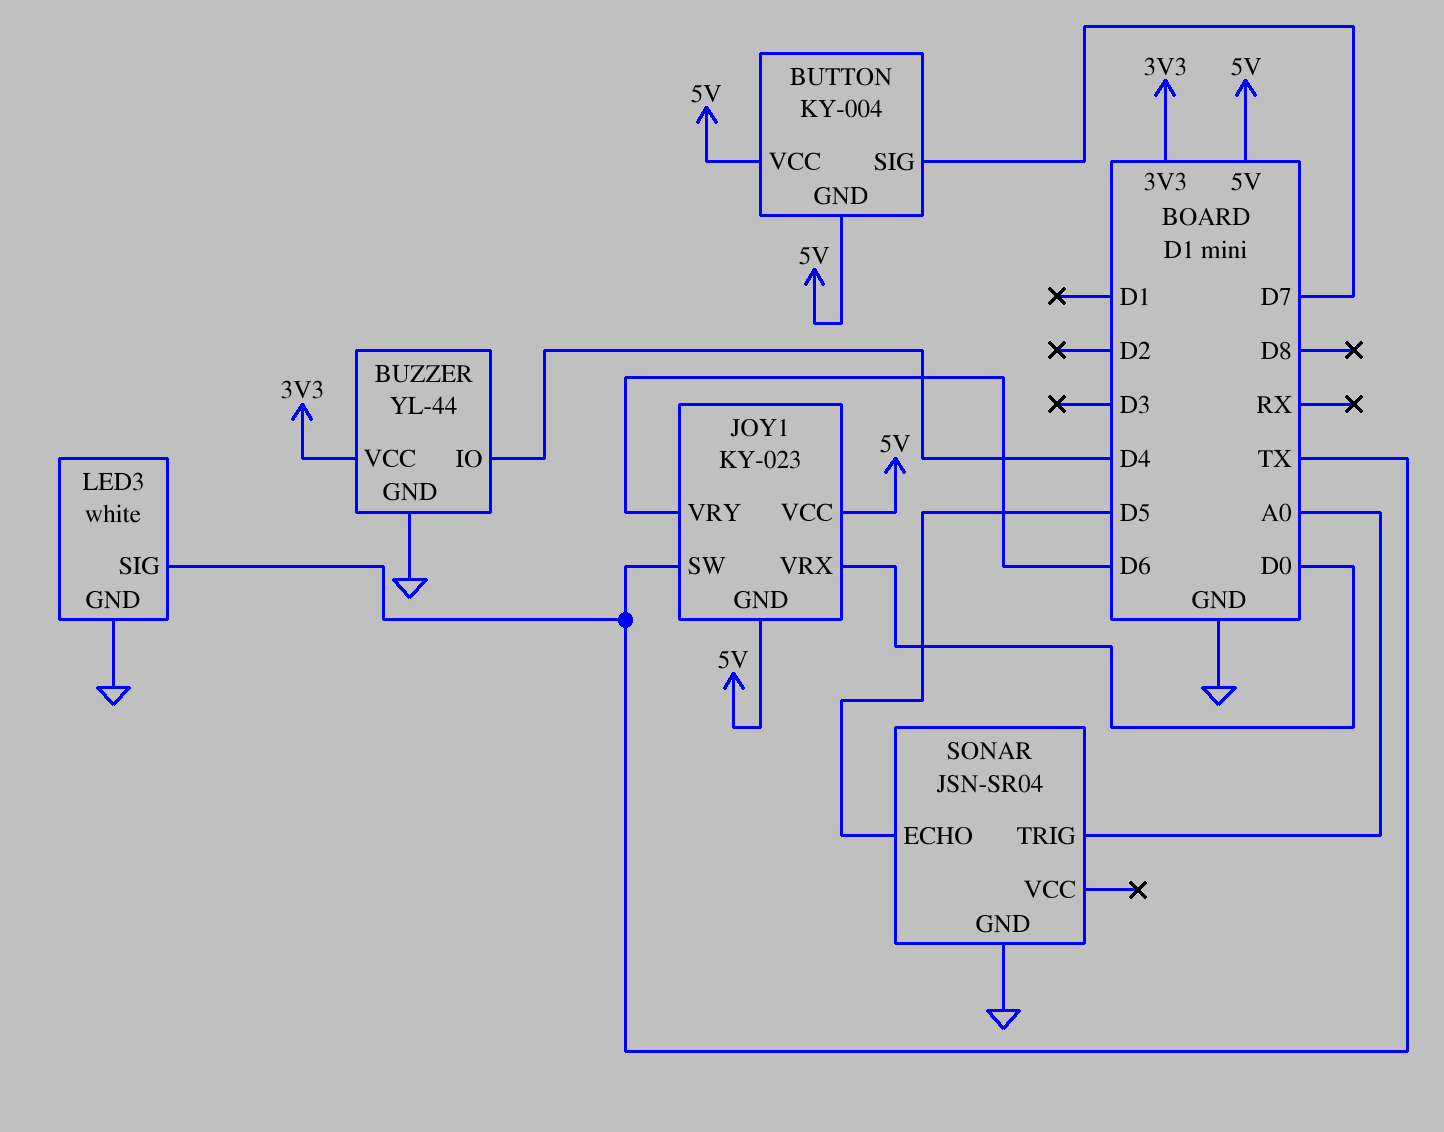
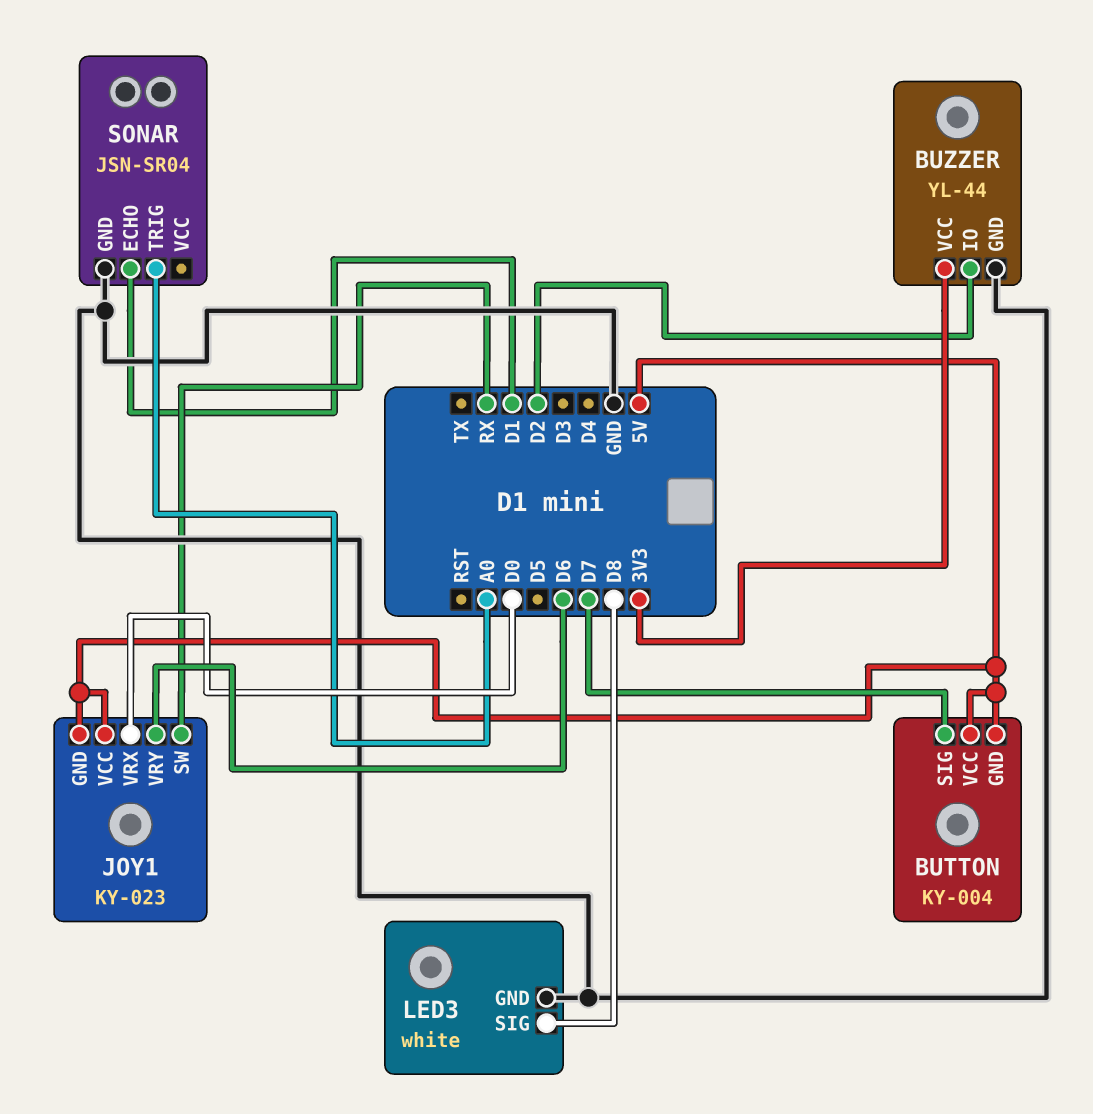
BUZZER pin IO: D4 -> D2
JOY1 pin SW: TX -> RX
LED3 pin SIG: TX -> D8
SONAR pin ECHO: D5 -> D1

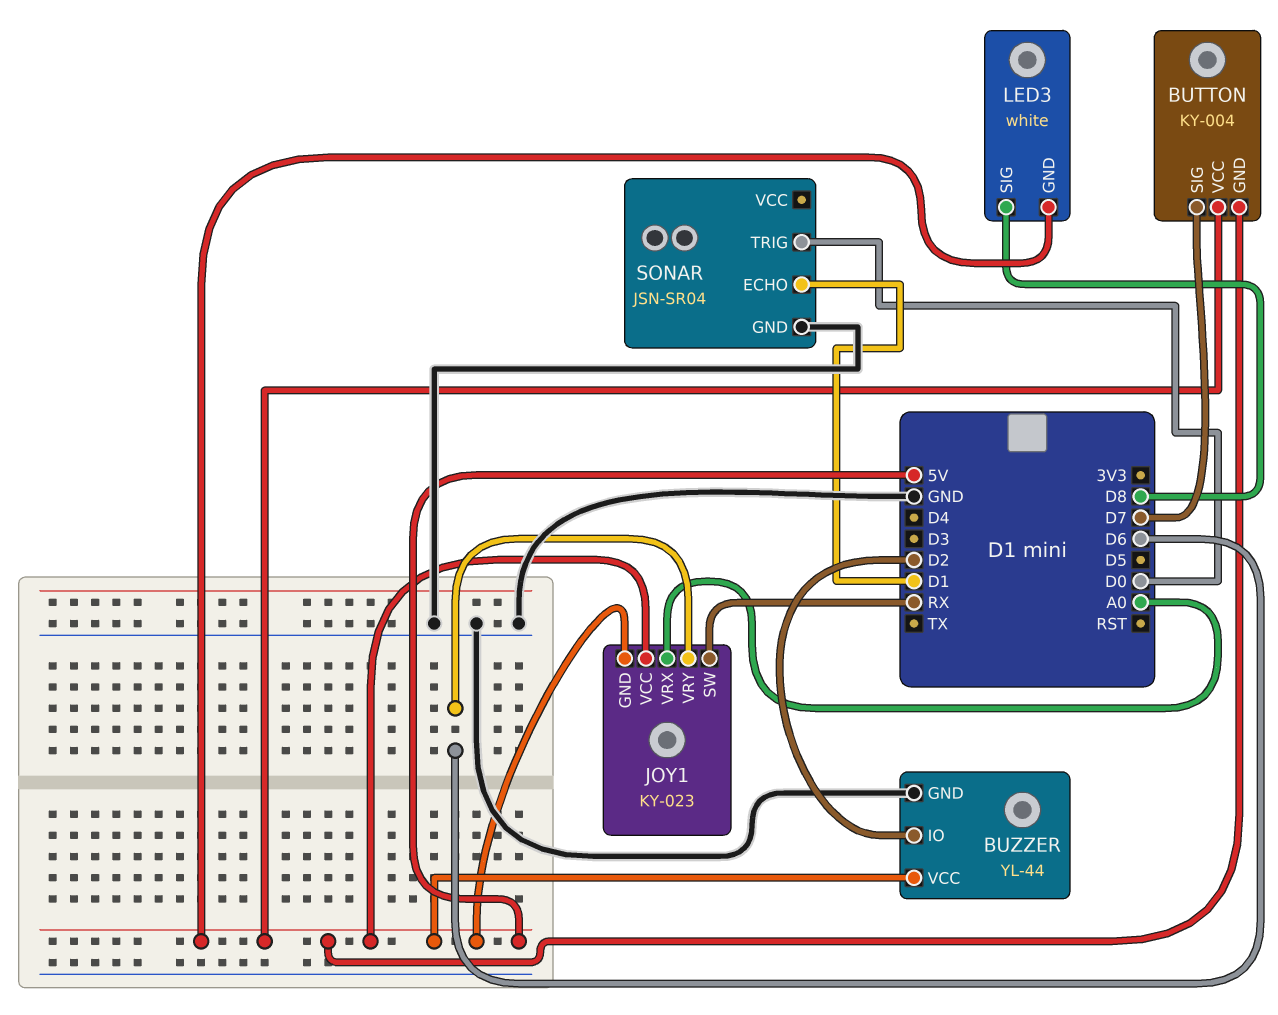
BUZZER pin VCC: 3V3 -> 5V
JOY1 pin VRX: D0 -> A0
LED3 pin GND: GND -> 5V
SONAR pin TRIG: A0 -> D0

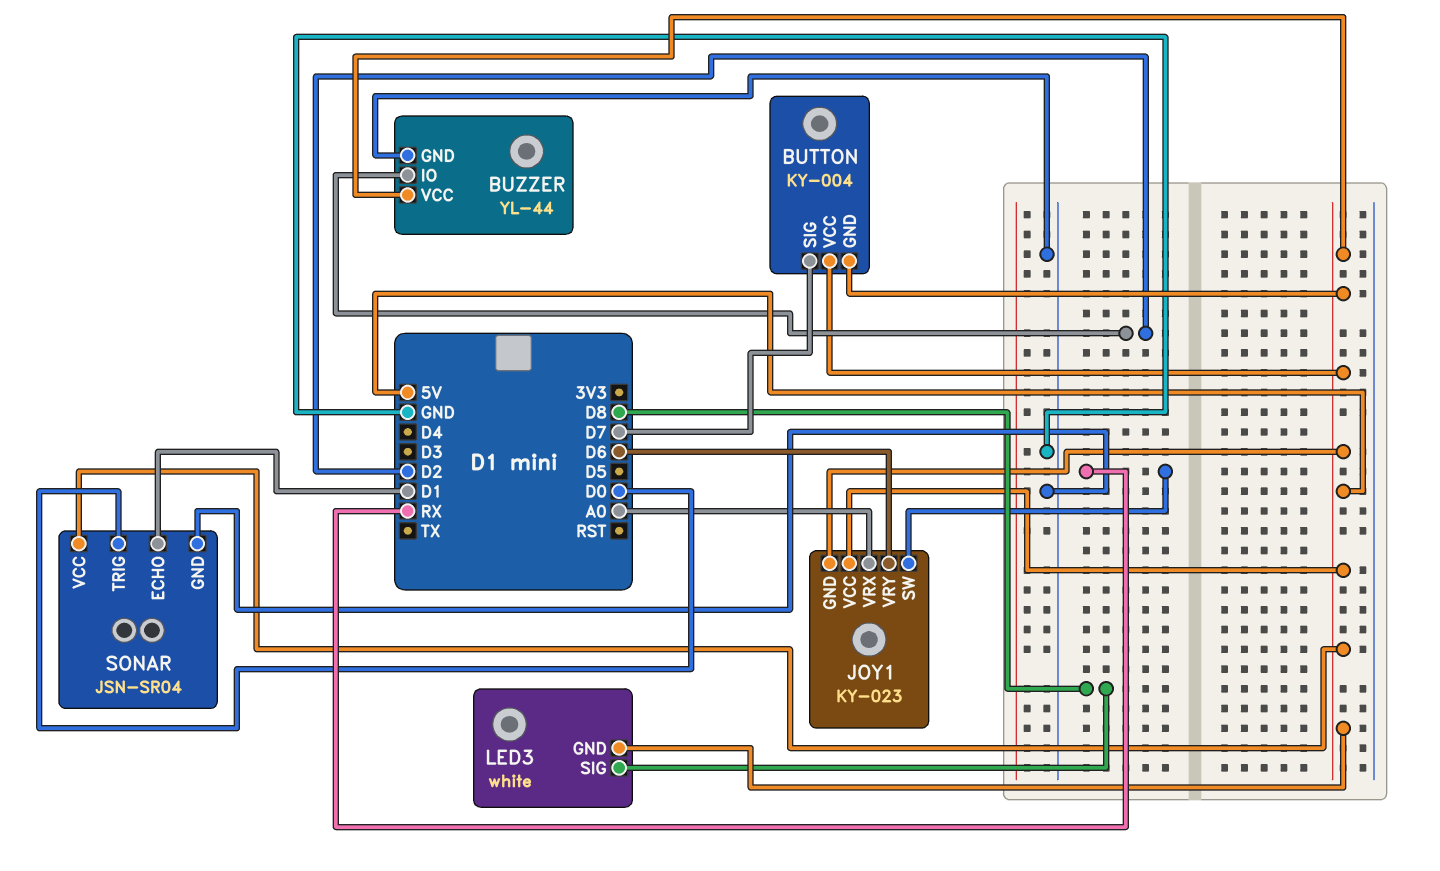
SONAR pin VCC: none -> 5V

